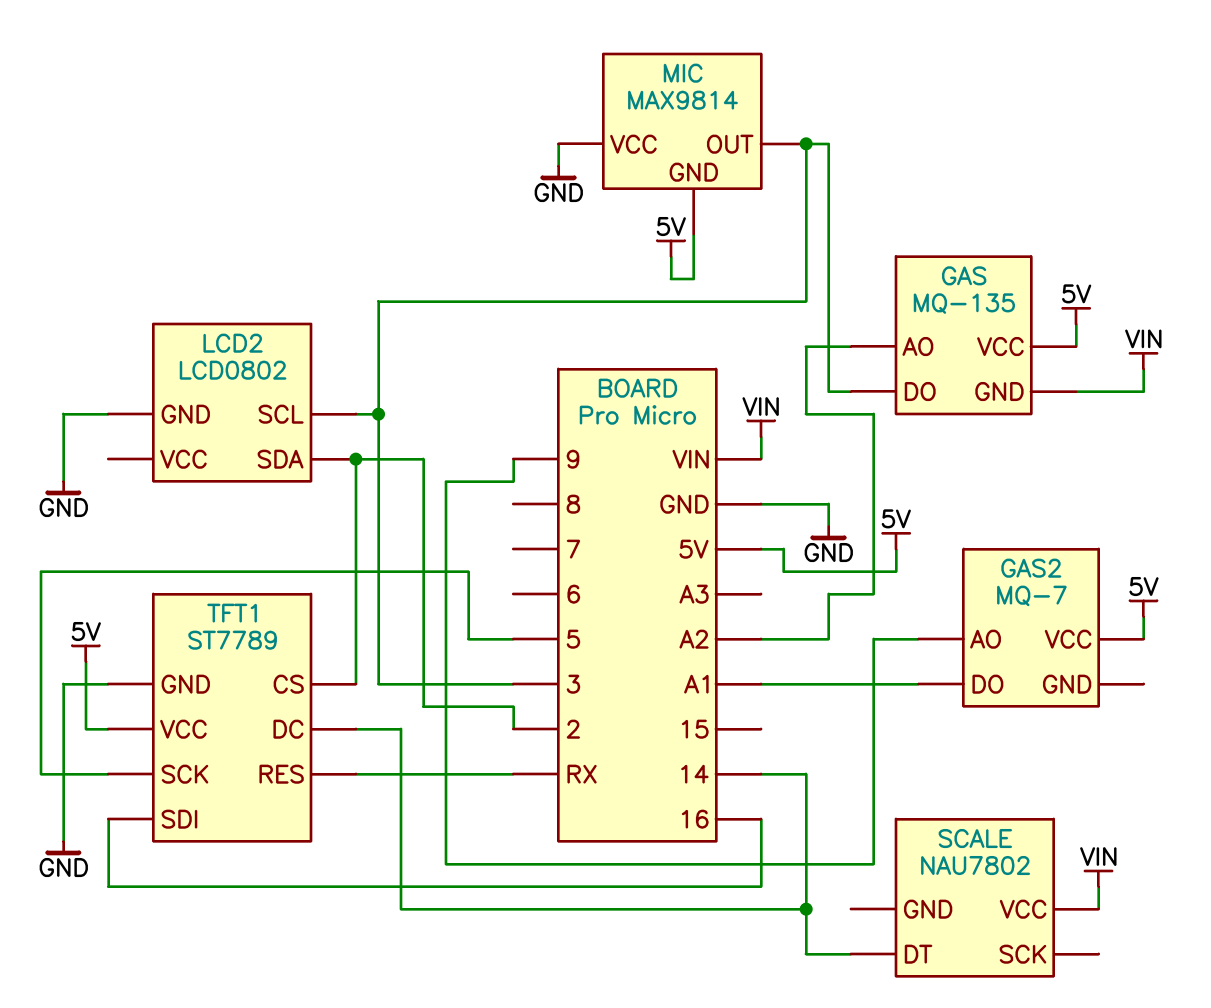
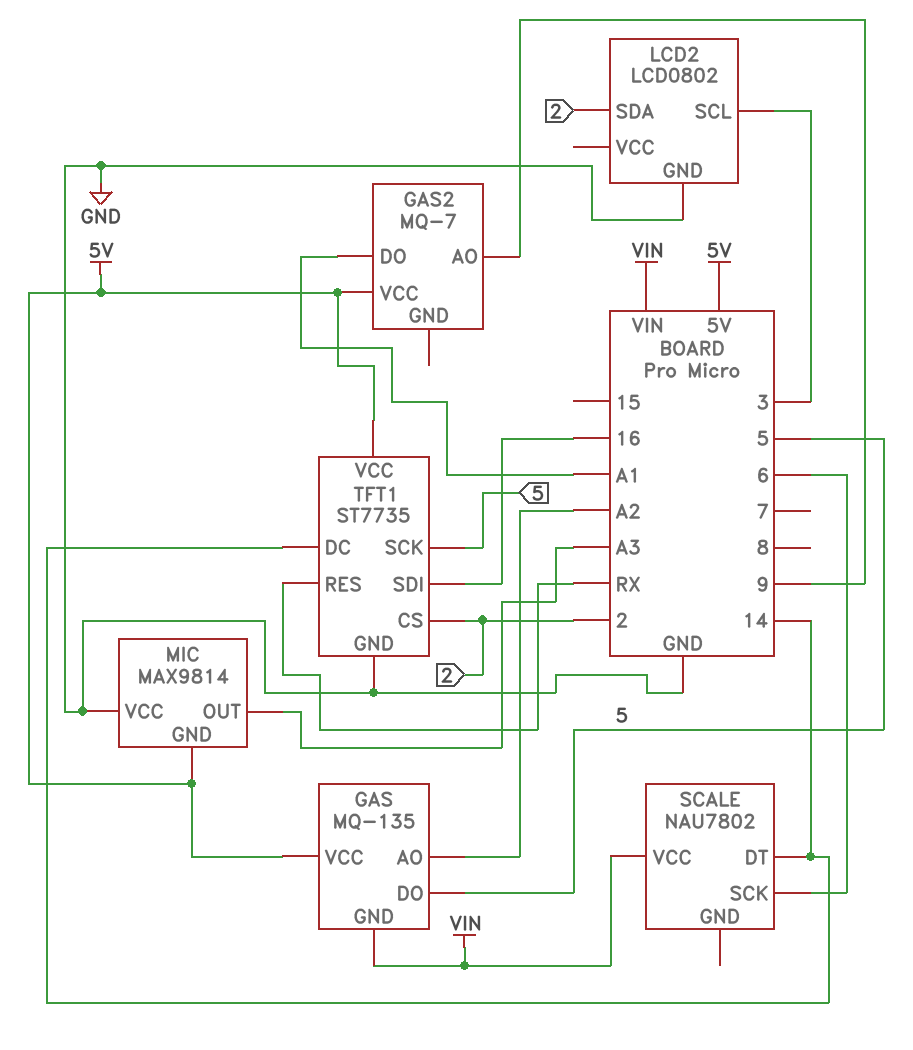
GAS pin DO: 3 -> 5
MIC pin OUT: 3 -> A3
SCALE pin SCK: none -> 6
TFT1: ST7789 -> ST7735

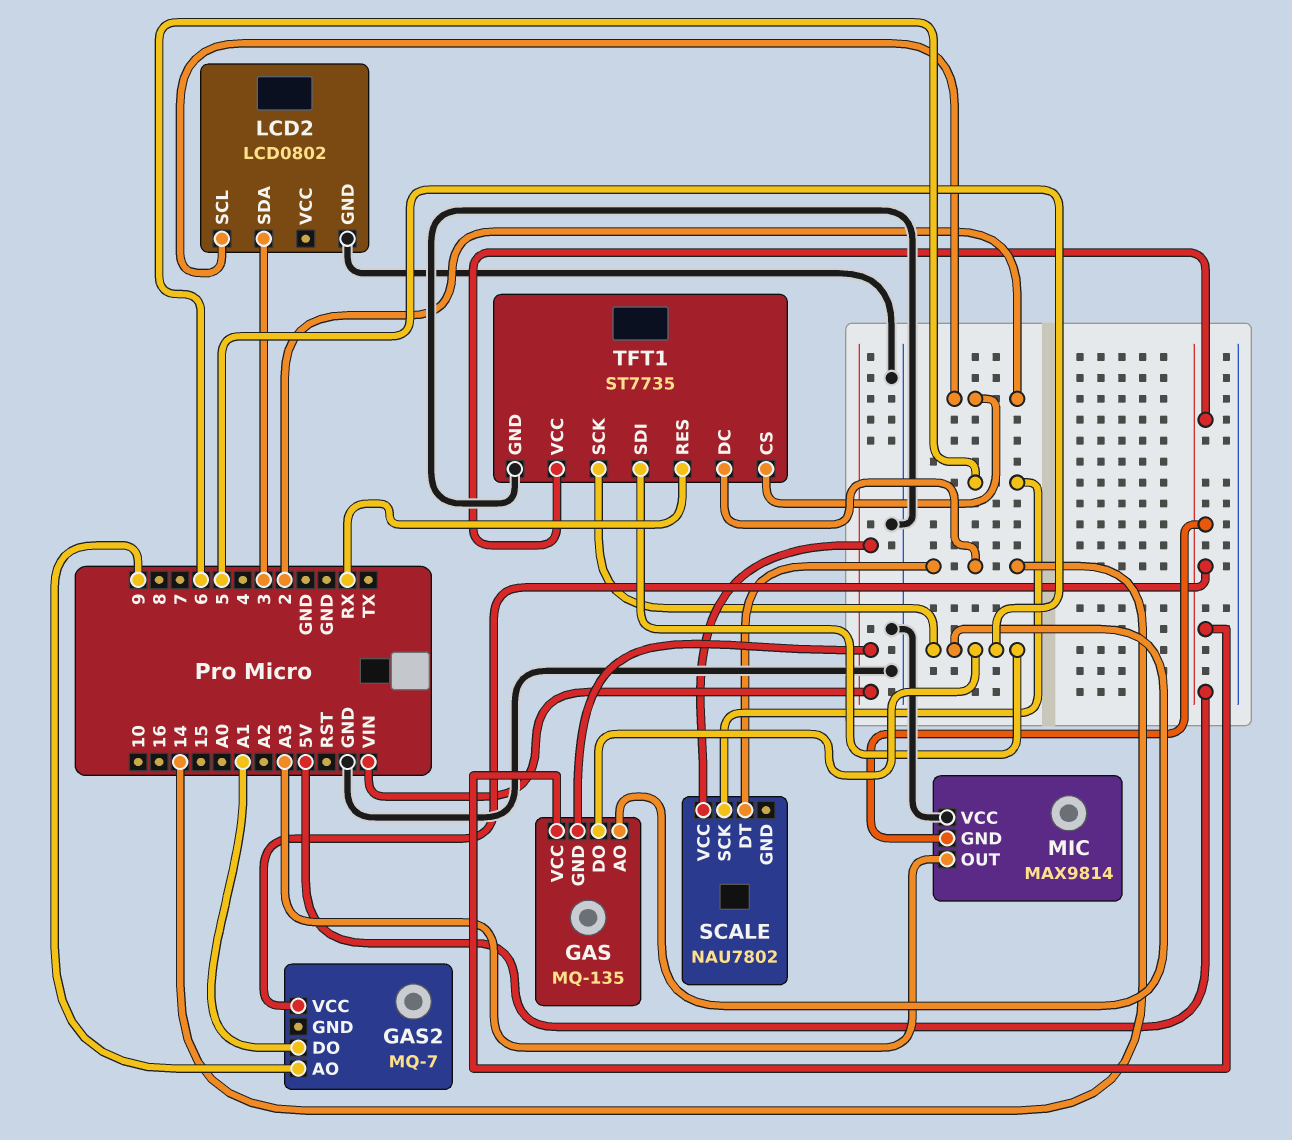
GAS pin AO: A2 -> 5
LCD2 pin SCL: 3 -> 2
LCD2 pin SDA: 2 -> 3
TFT1 pin SDI: 16 -> 5

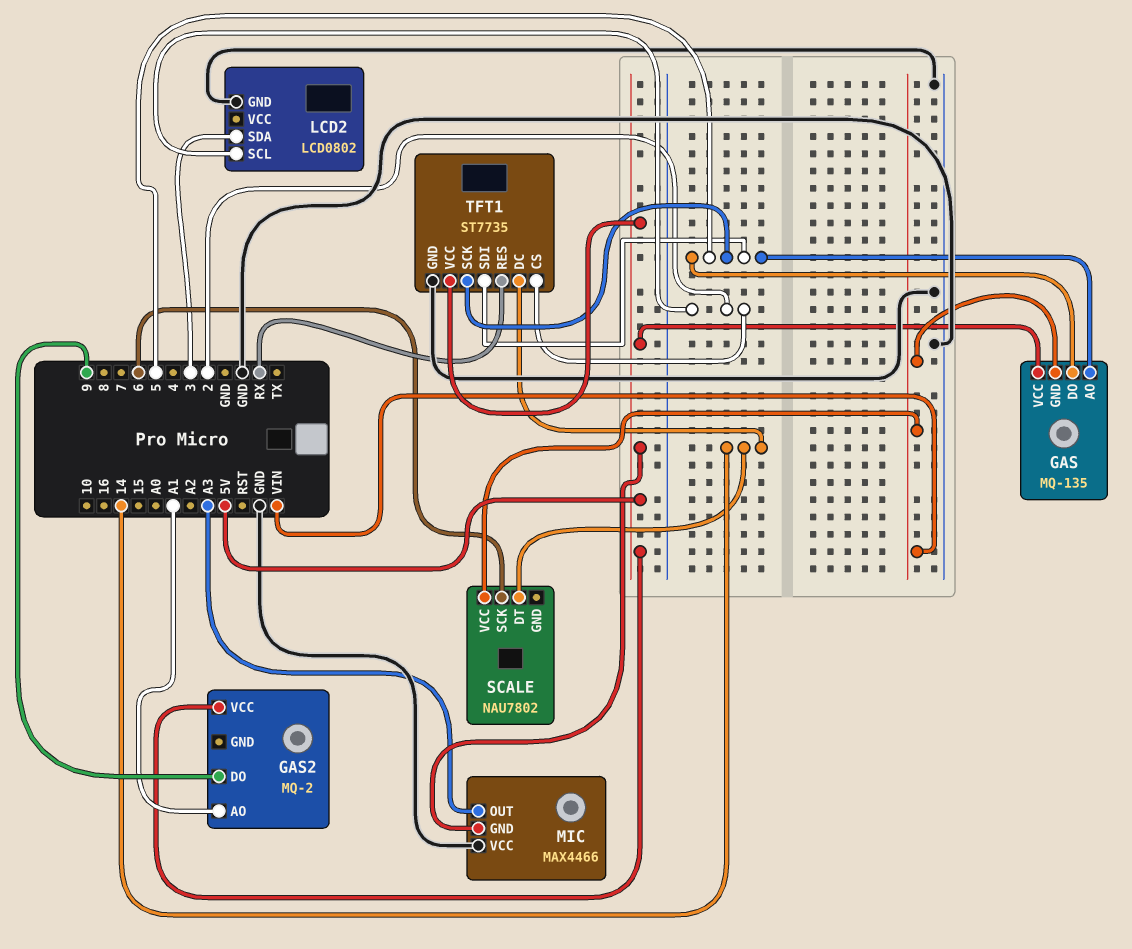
GAS2: MQ-7 -> MQ-2
GAS2 pin AO: 9 -> A1
GAS2 pin DO: A1 -> 9
MIC: MAX9814 -> MAX4466

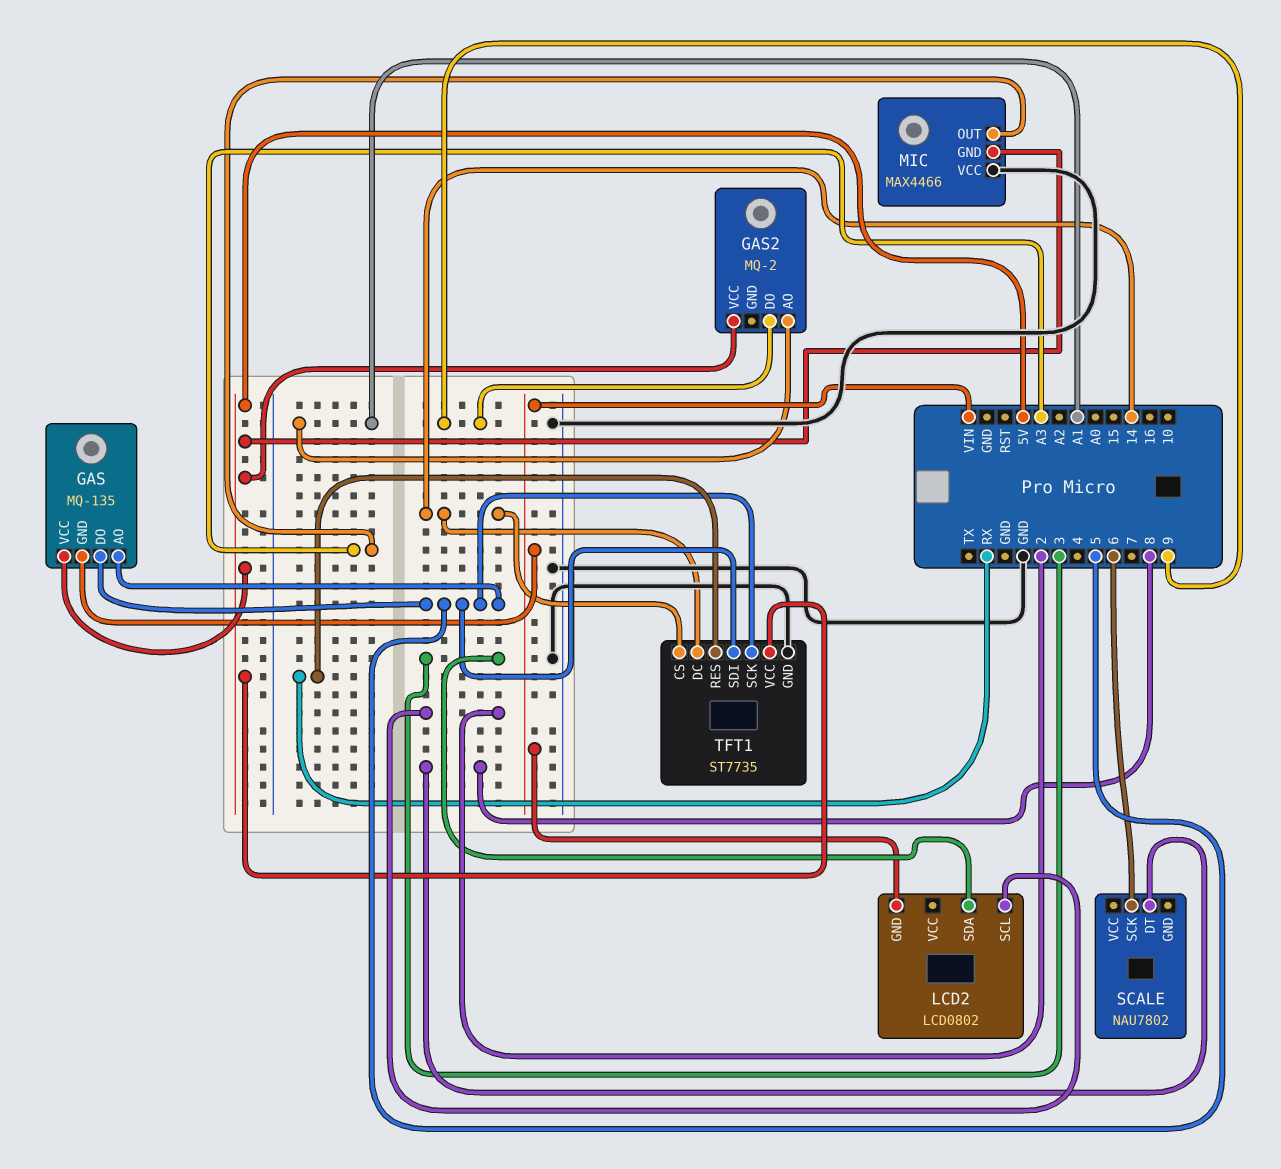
LCD2 pin GND: GND -> VIN
SCALE pin DT: 14 -> 8
SCALE pin VCC: VIN -> none
TFT1 pin CS: 2 -> 14

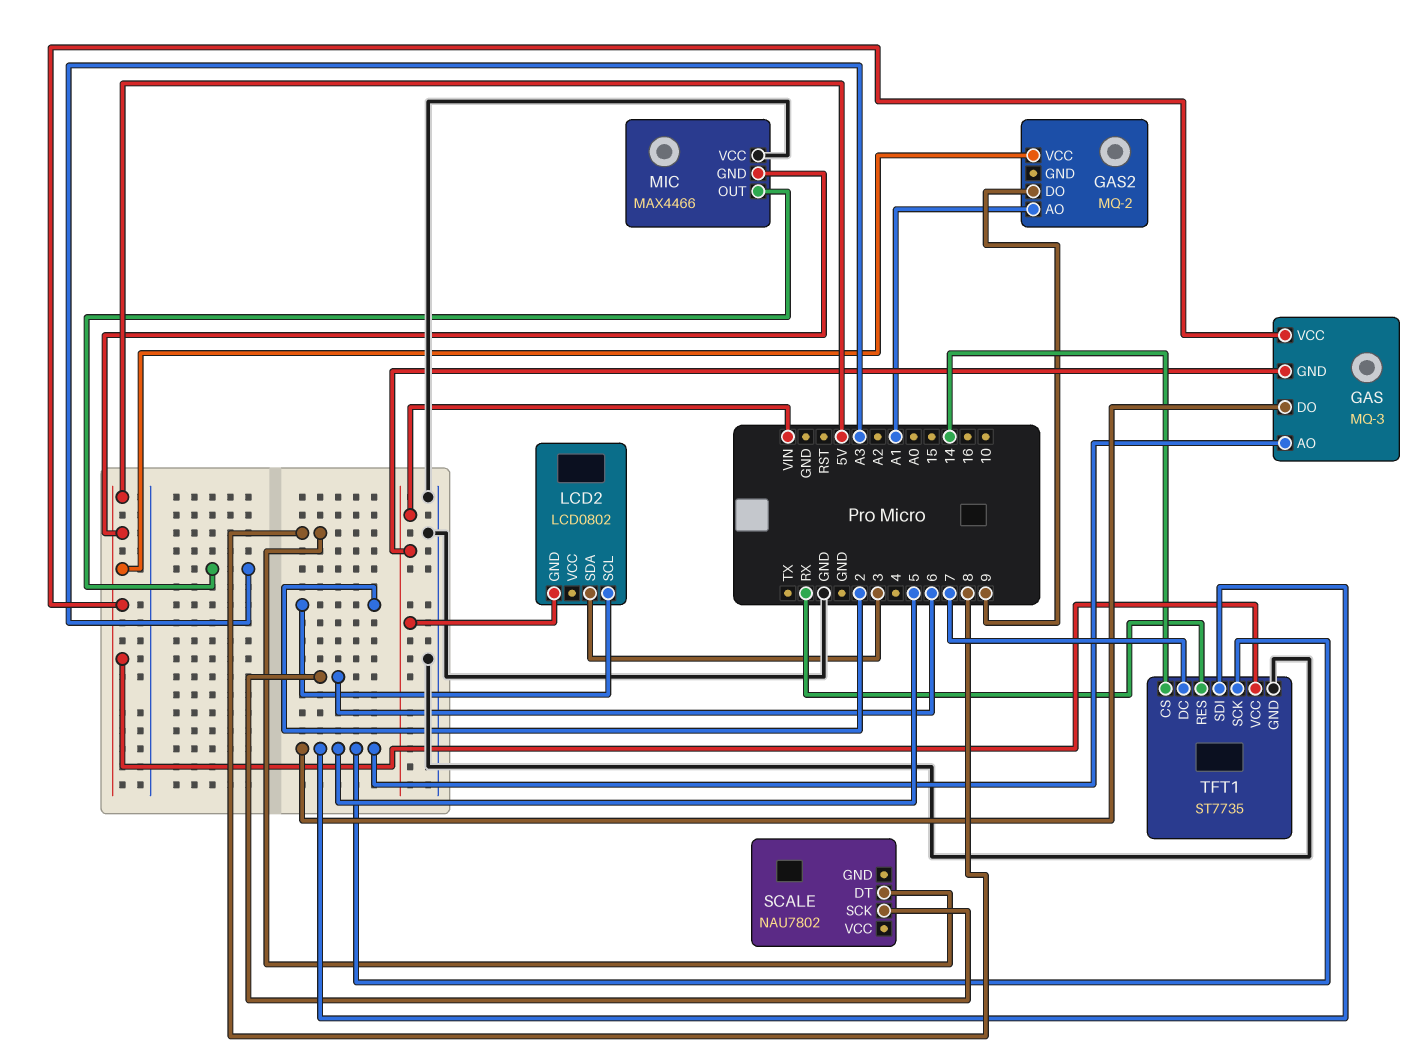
GAS: MQ-135 -> MQ-3
TFT1 pin DC: 14 -> 7

